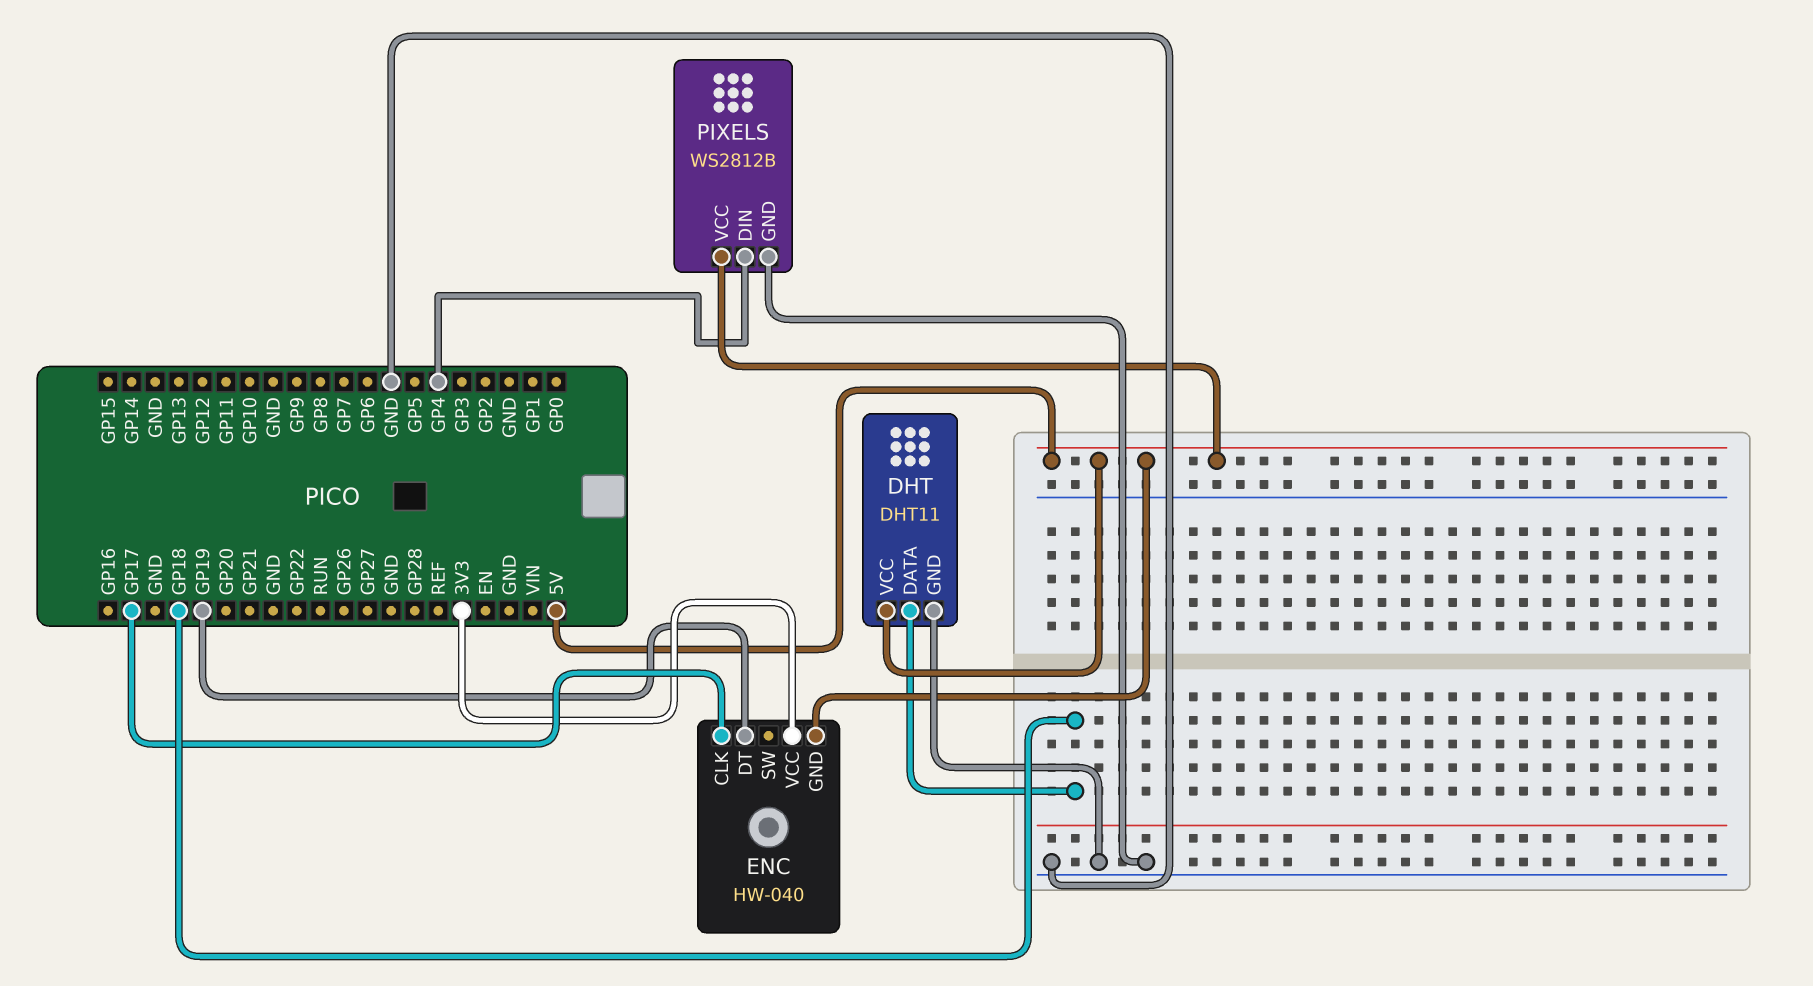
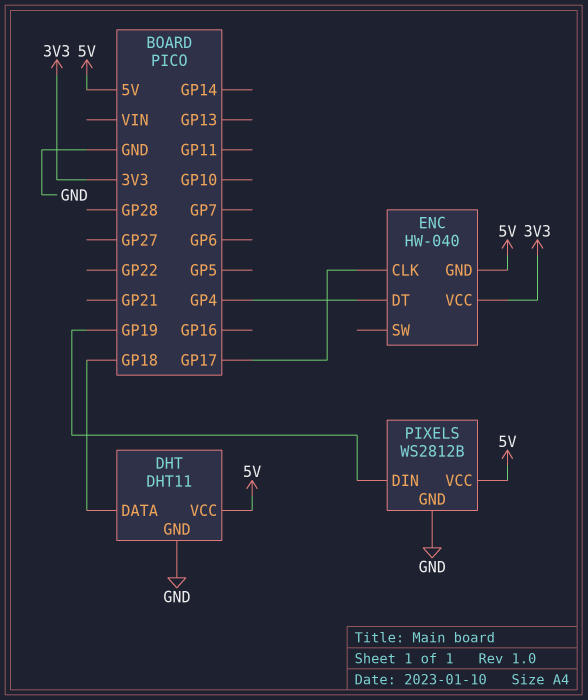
ENC pin DT: GP19 -> GP4
PIXELS pin DIN: GP4 -> GP19

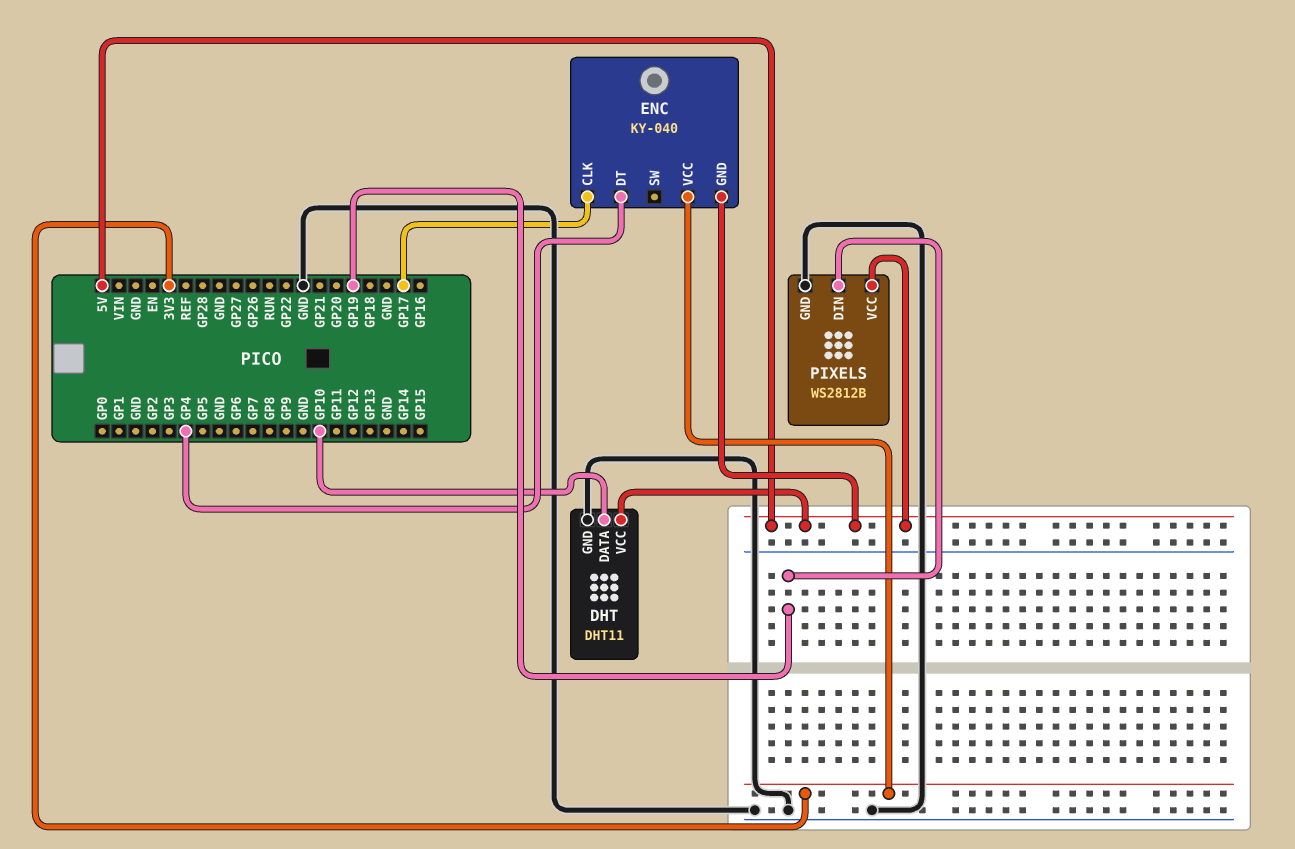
DHT pin DATA: GP18 -> GP10
ENC: HW-040 -> KY-040

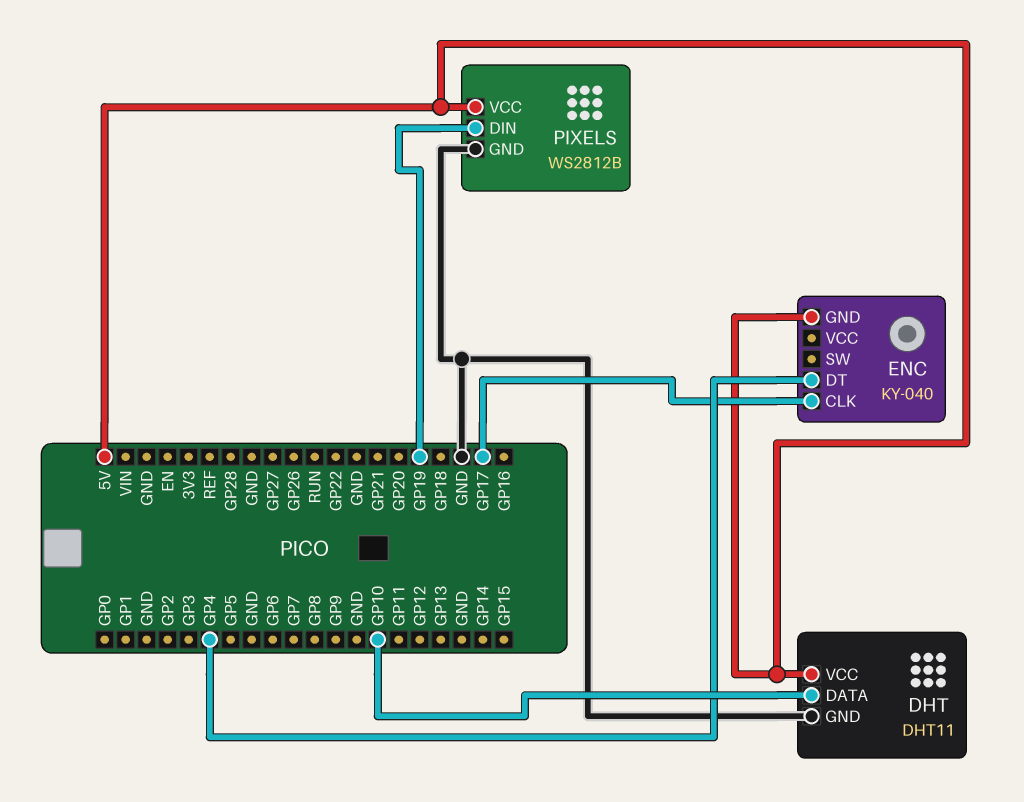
ENC pin VCC: 3V3 -> none

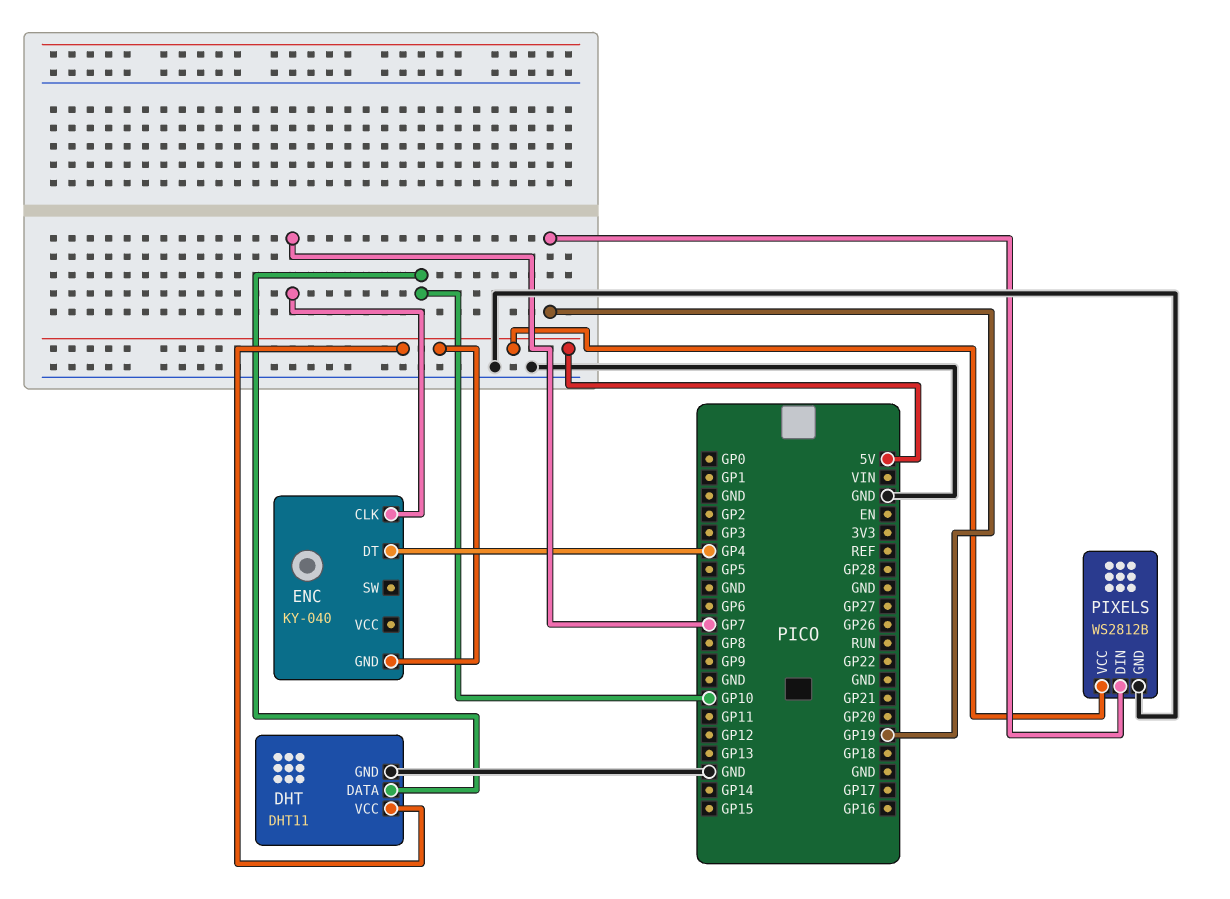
ENC pin CLK: GP17 -> GP7

